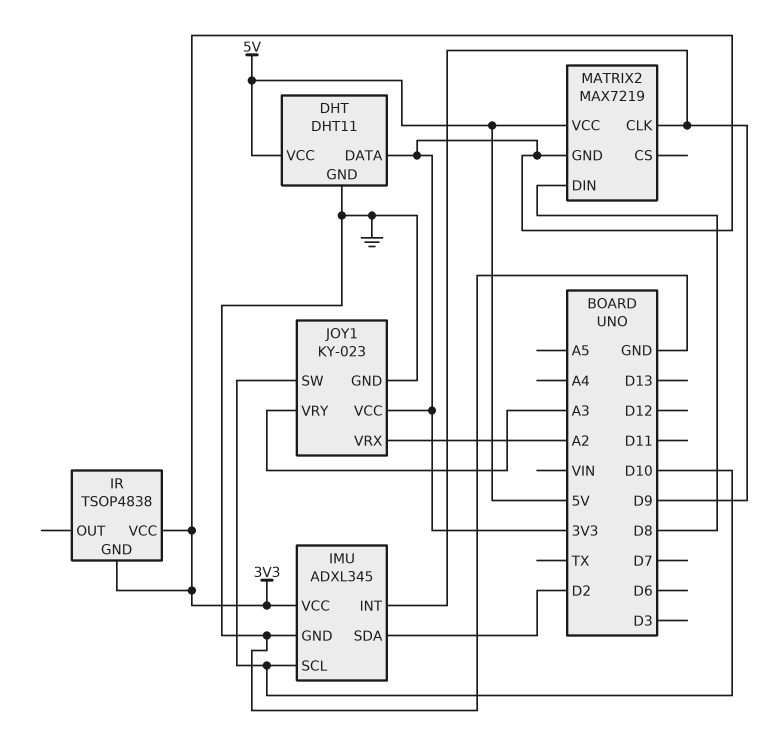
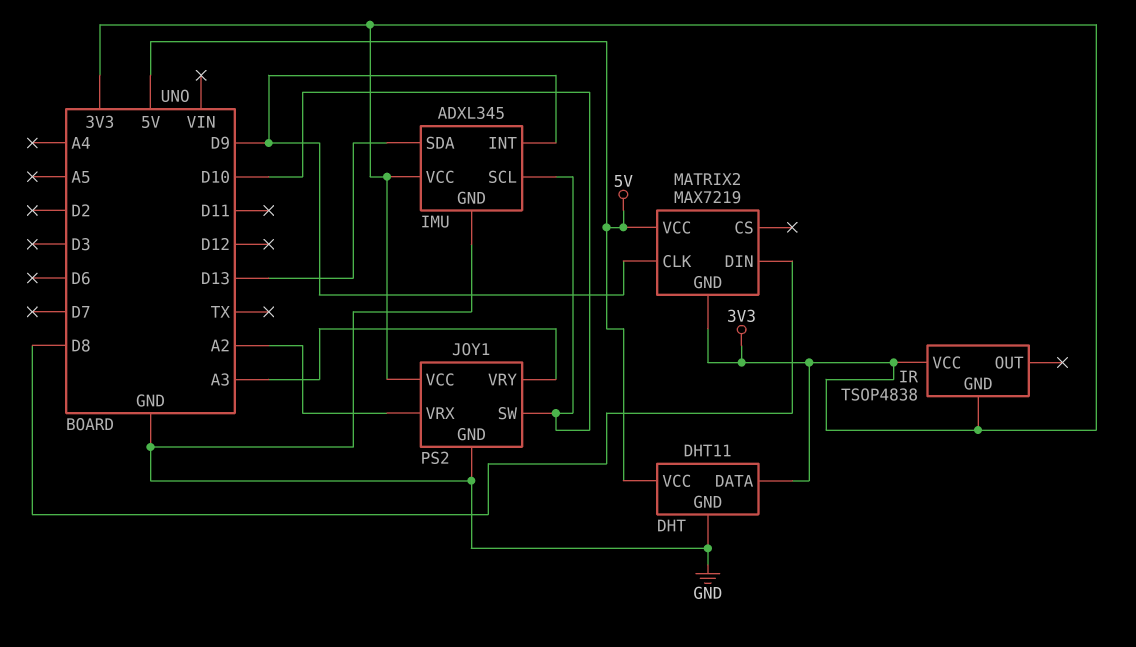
IMU pin SDA: D2 -> D13
JOY1: KY-023 -> PS2

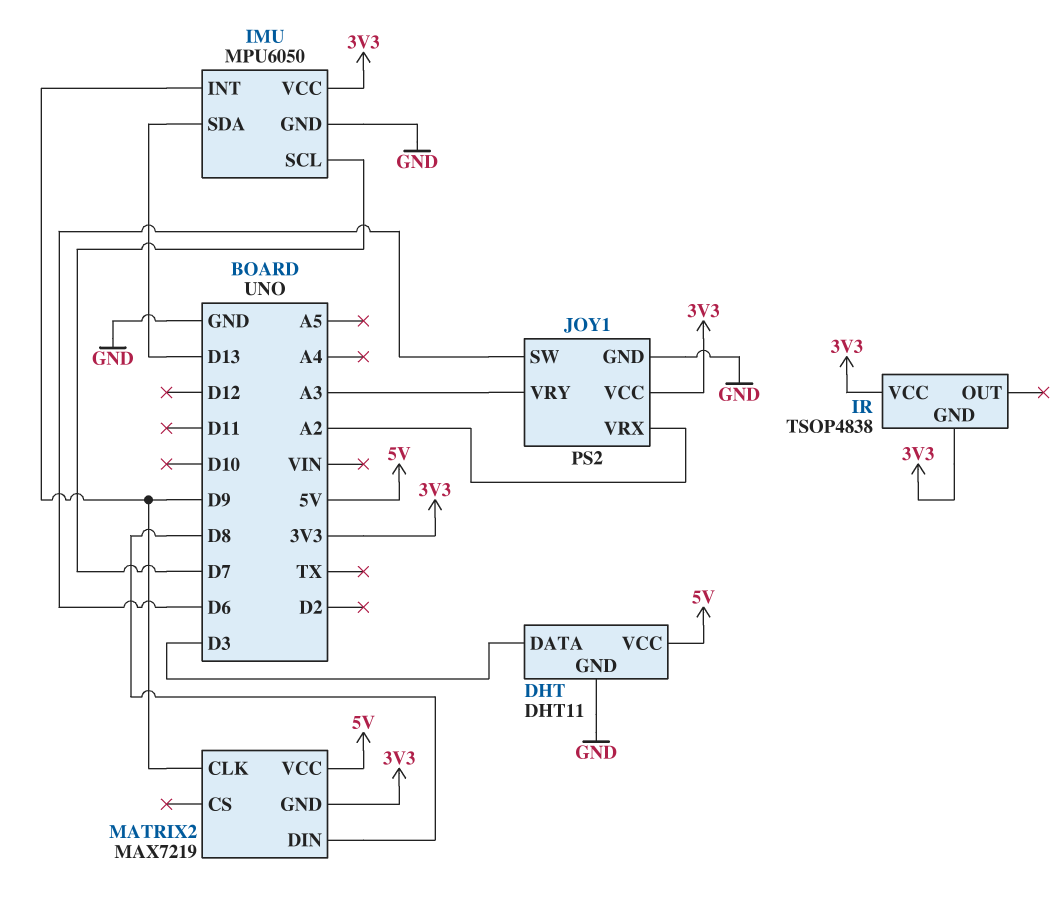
DHT pin DATA: 3V3 -> D3
IMU: ADXL345 -> MPU6050
IMU pin SCL: D10 -> D7
JOY1 pin SW: D10 -> D6

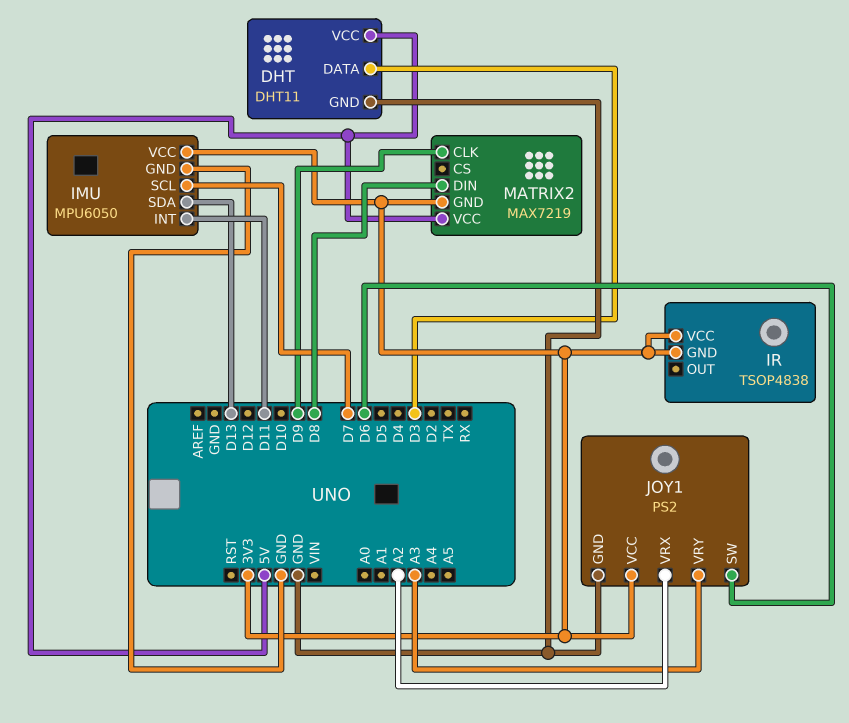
IMU pin INT: D9 -> D11

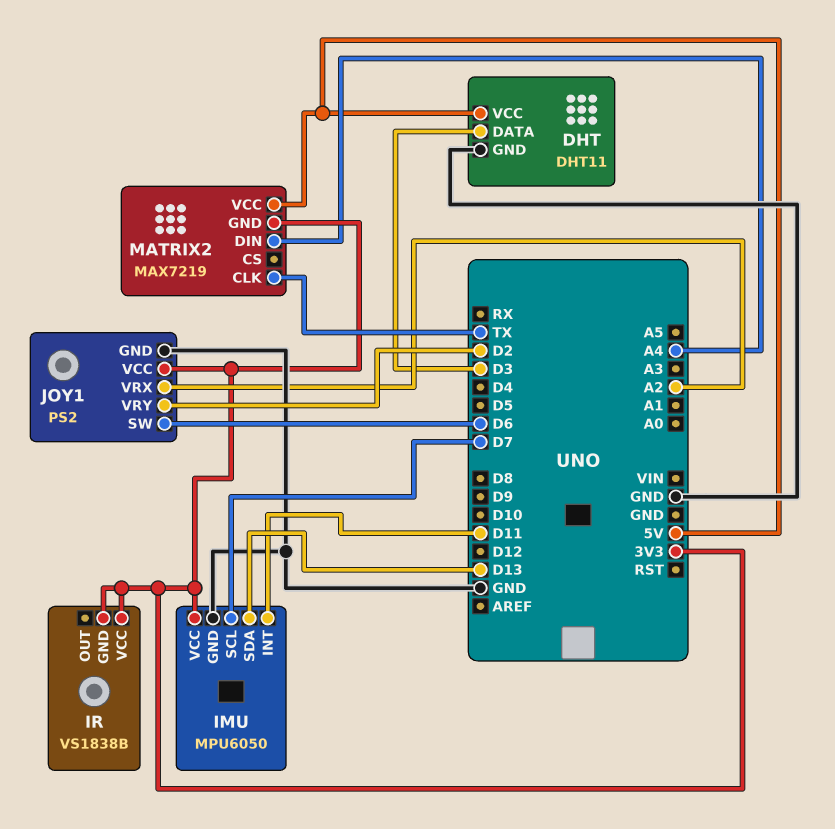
IR: TSOP4838 -> VS1838B
JOY1 pin VRY: A3 -> D2
MATRIX2 pin CLK: D9 -> TX
MATRIX2 pin DIN: D8 -> A4

